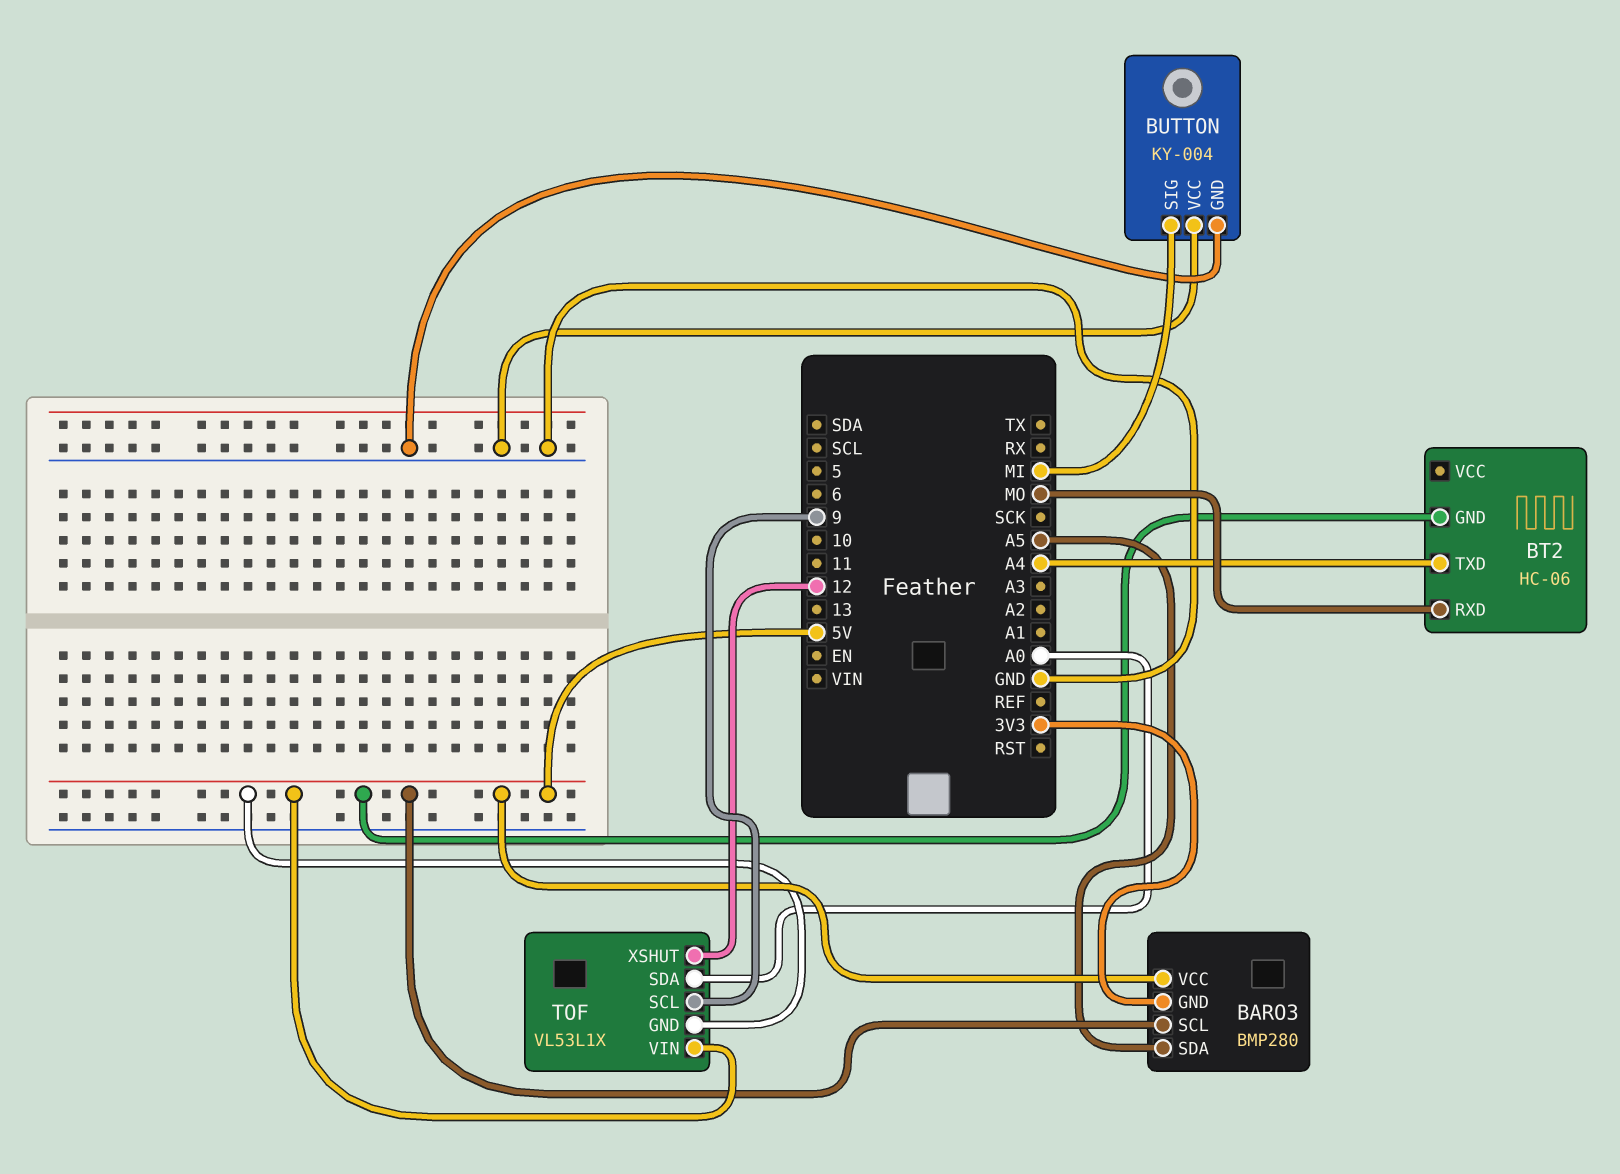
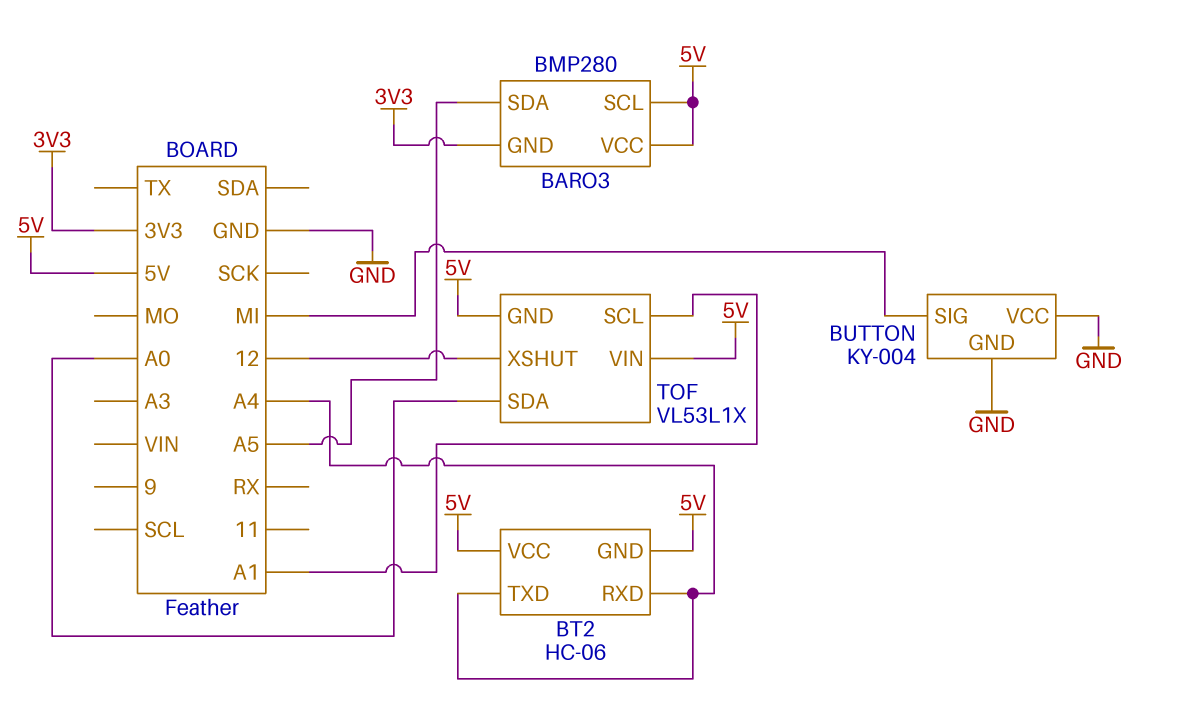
BT2 pin RXD: MO -> A4
BT2 pin VCC: none -> 5V
TOF pin SCL: 9 -> A1

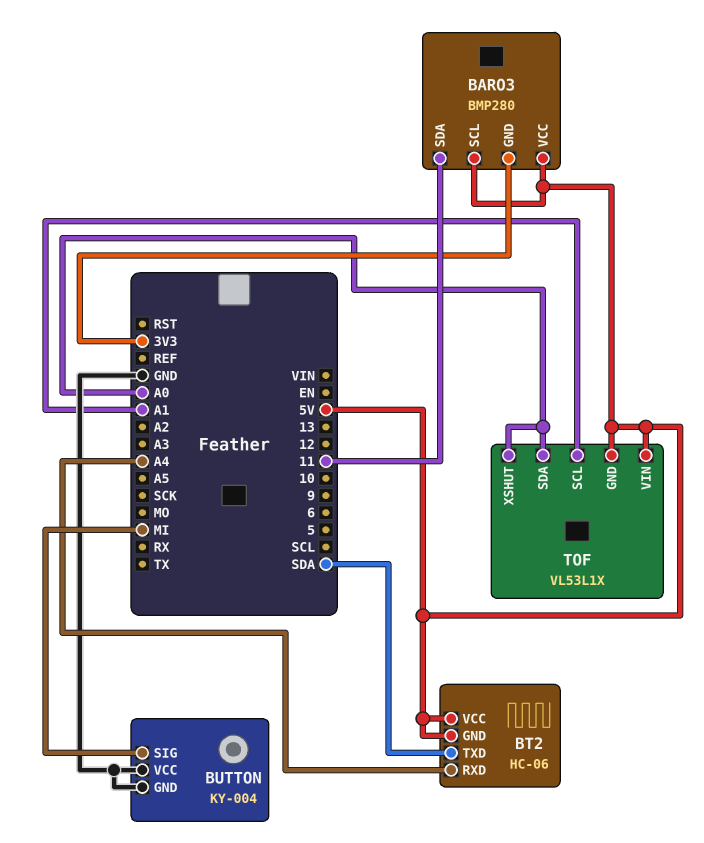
BARO3 pin SDA: A5 -> 11
BT2 pin TXD: A4 -> SDA
TOF pin XSHUT: 12 -> A0

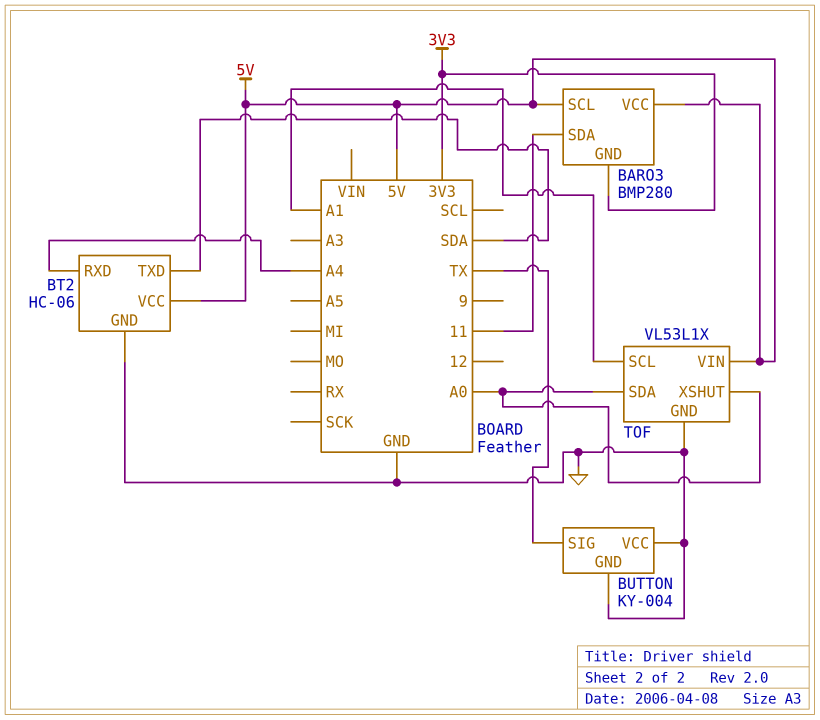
BT2 pin GND: 5V -> GND
BUTTON pin SIG: MI -> TX
TOF pin GND: 5V -> GND

